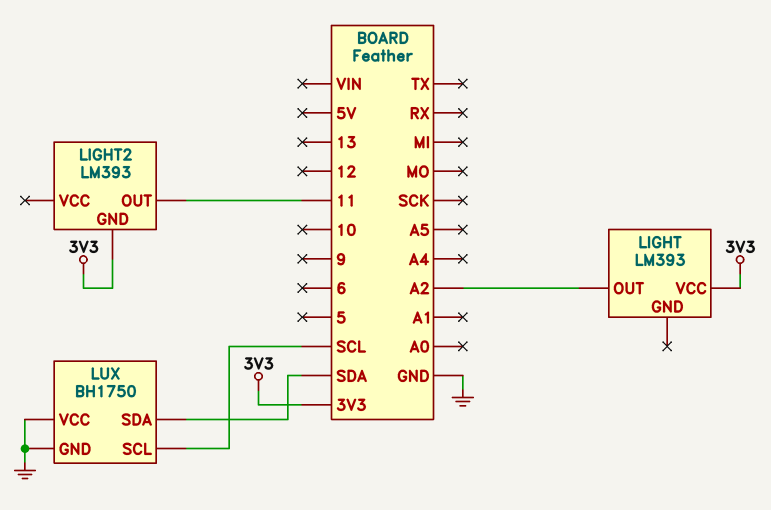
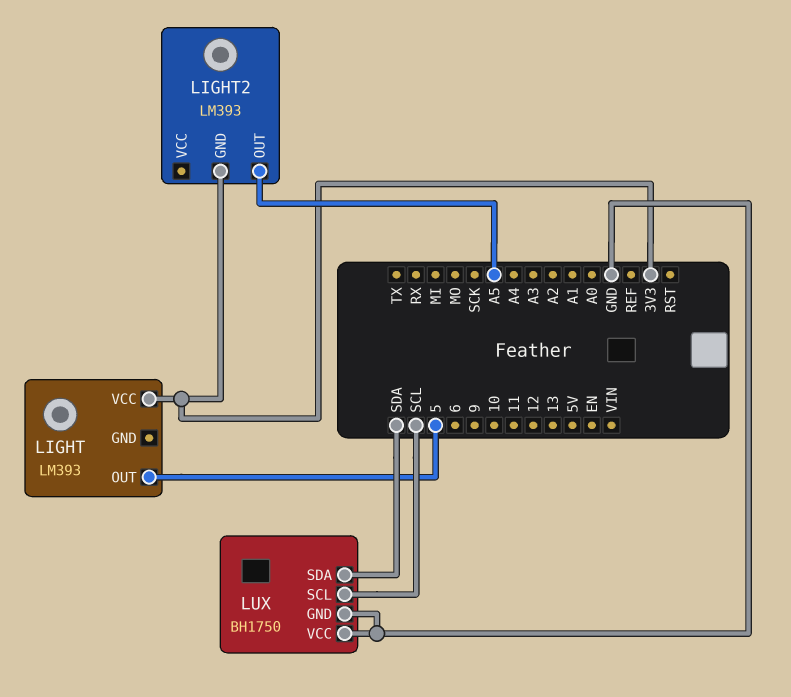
LIGHT pin OUT: A2 -> 5
LIGHT2 pin OUT: 11 -> A5

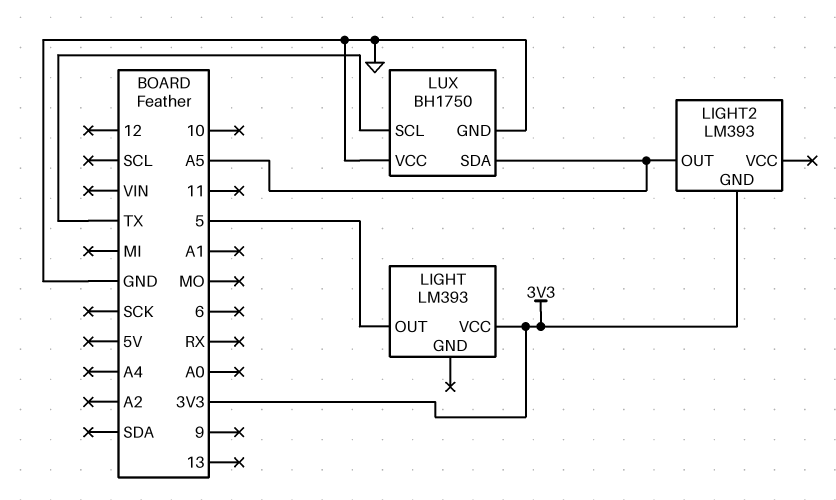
LUX pin SCL: SCL -> TX
LUX pin SDA: SDA -> A5

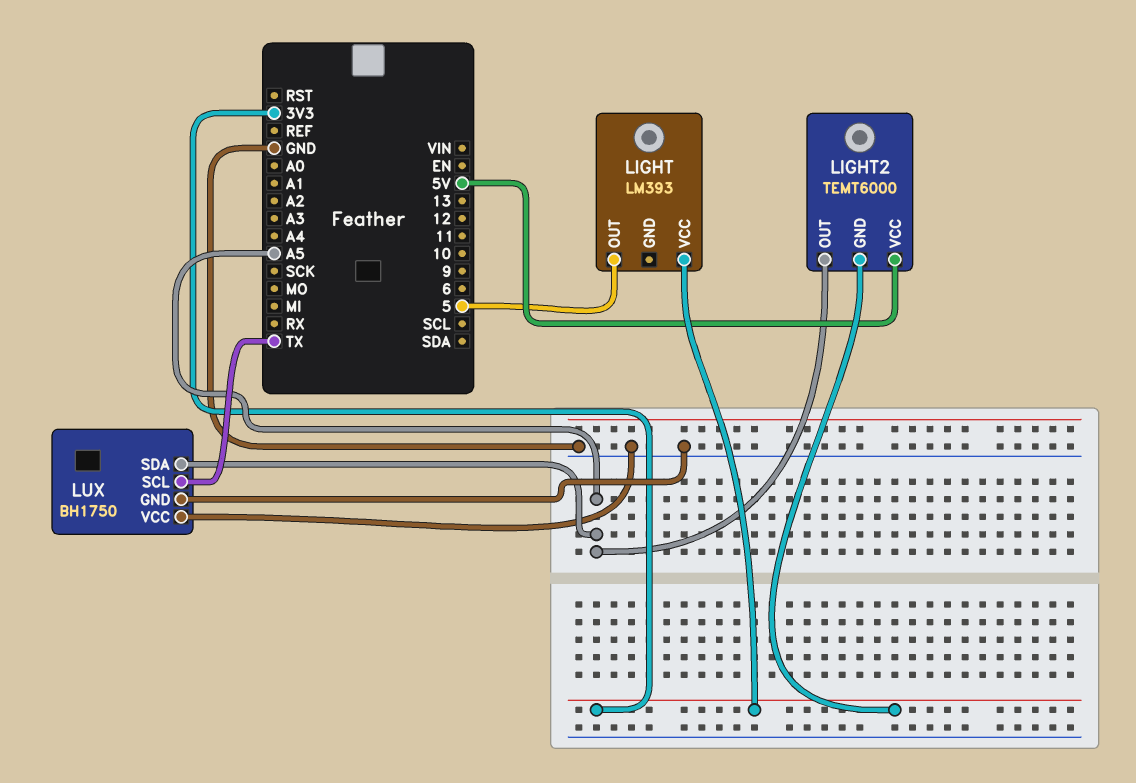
LIGHT2: LM393 -> TEMT6000
LIGHT2 pin VCC: none -> 5V

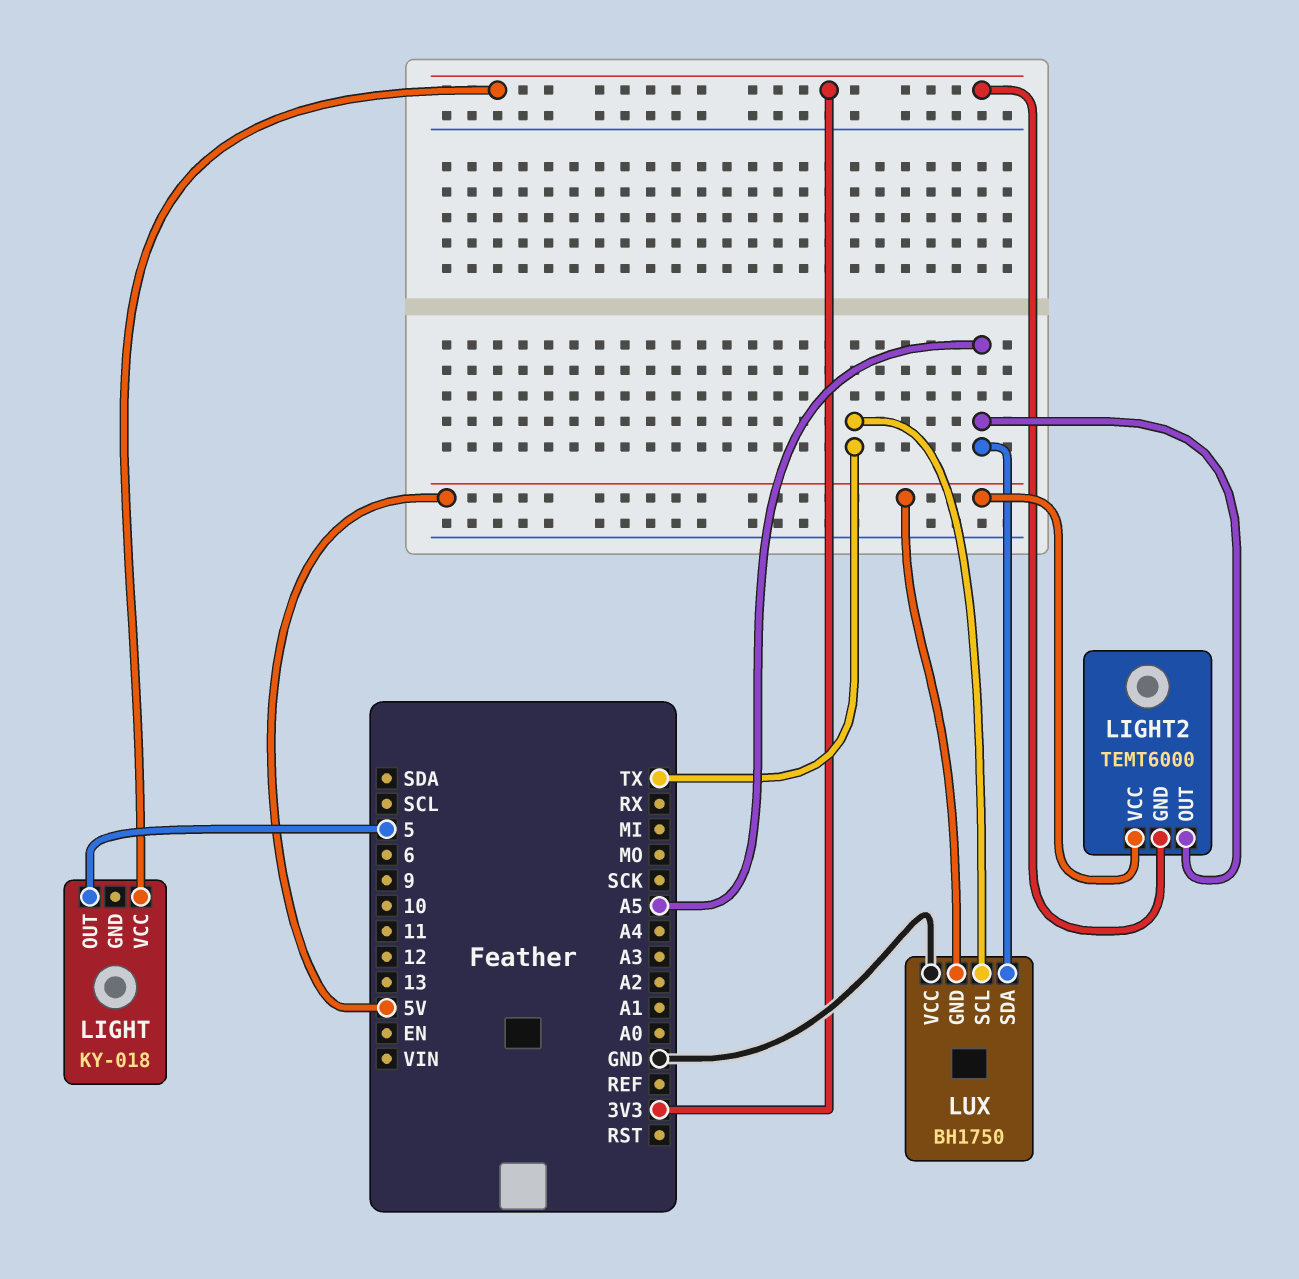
LIGHT: LM393 -> KY-018
LUX pin GND: GND -> 5V

